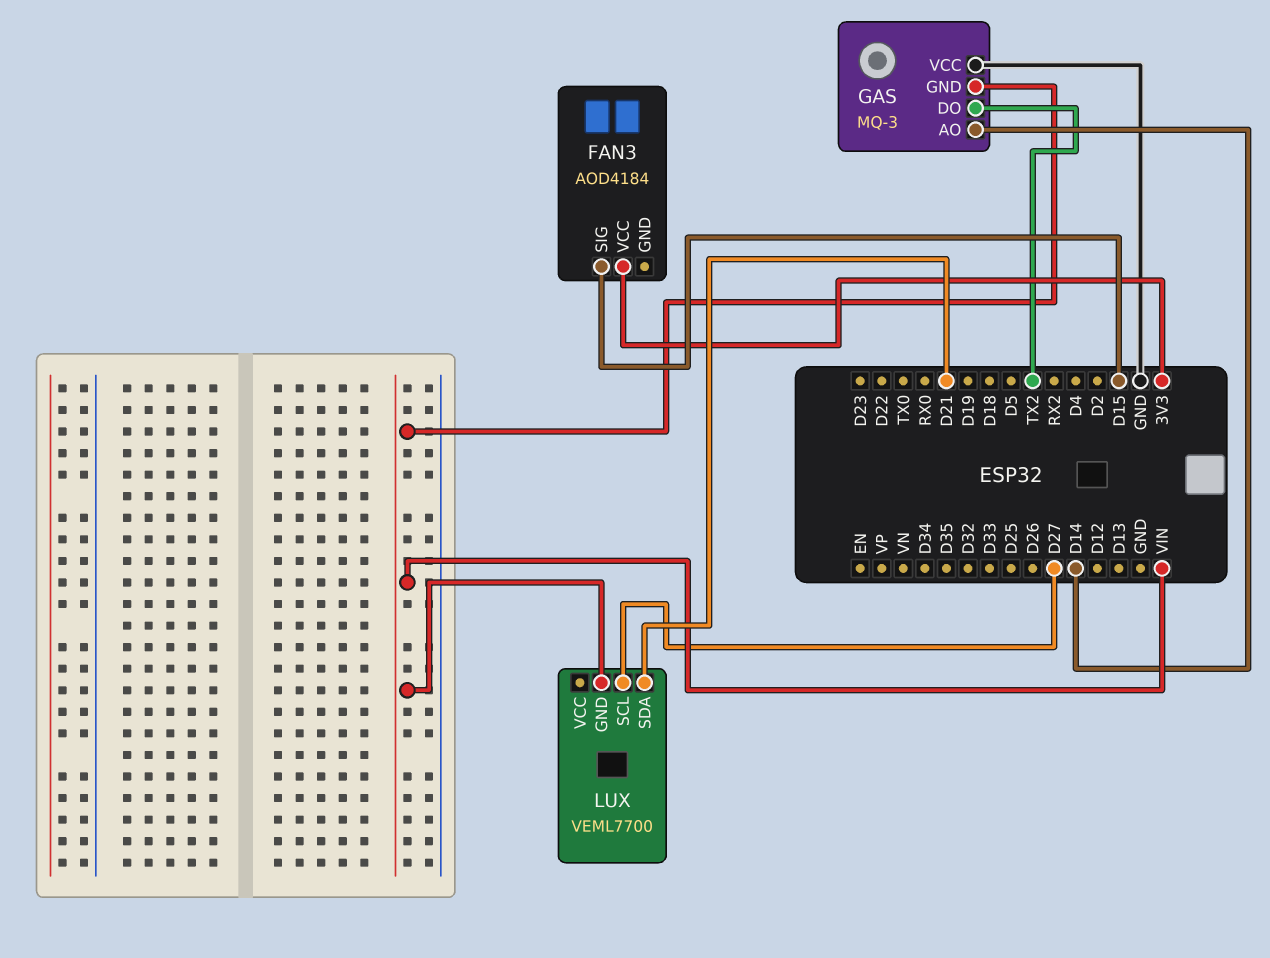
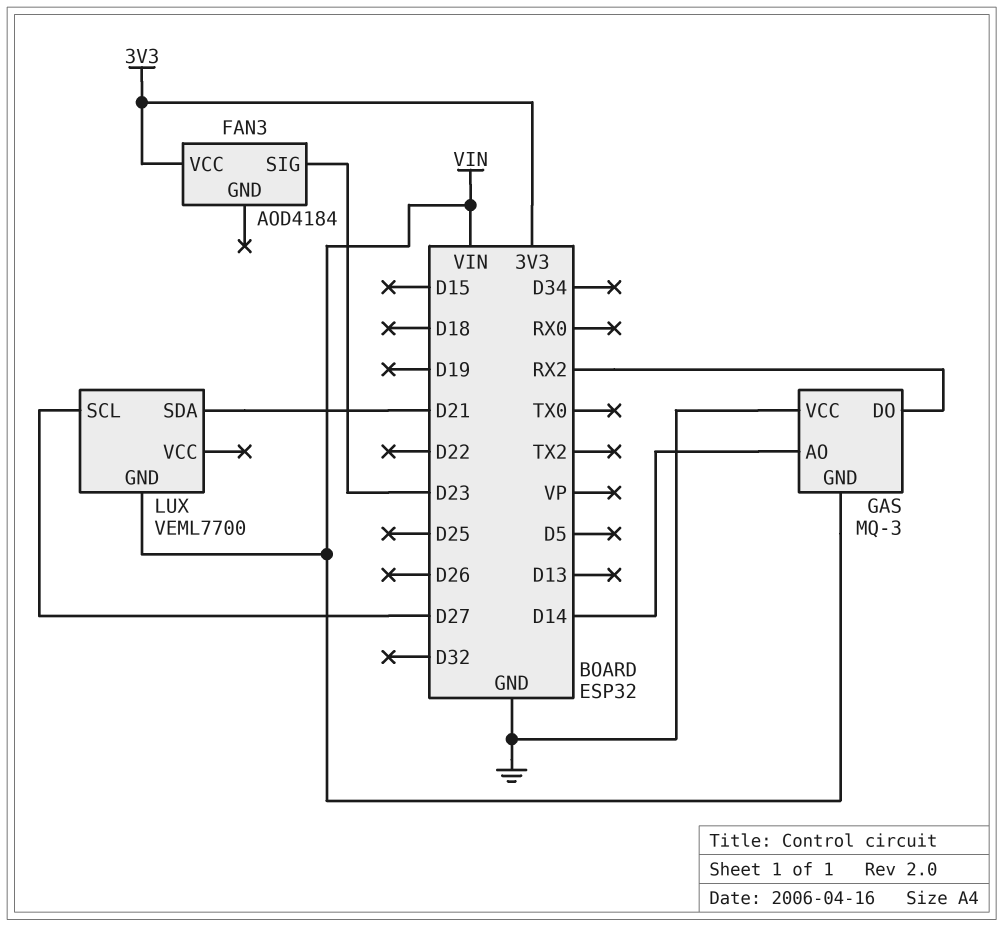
FAN3 pin SIG: D15 -> D23
GAS pin DO: TX2 -> RX2

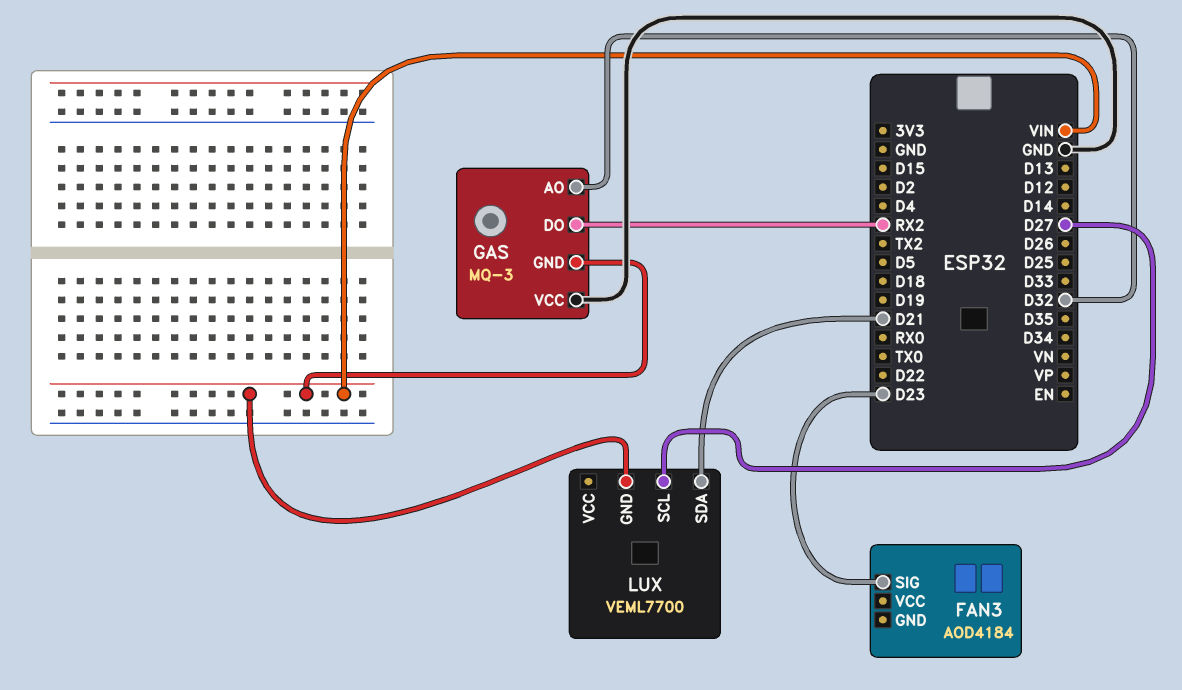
FAN3 pin VCC: 3V3 -> none
GAS pin AO: D14 -> D32

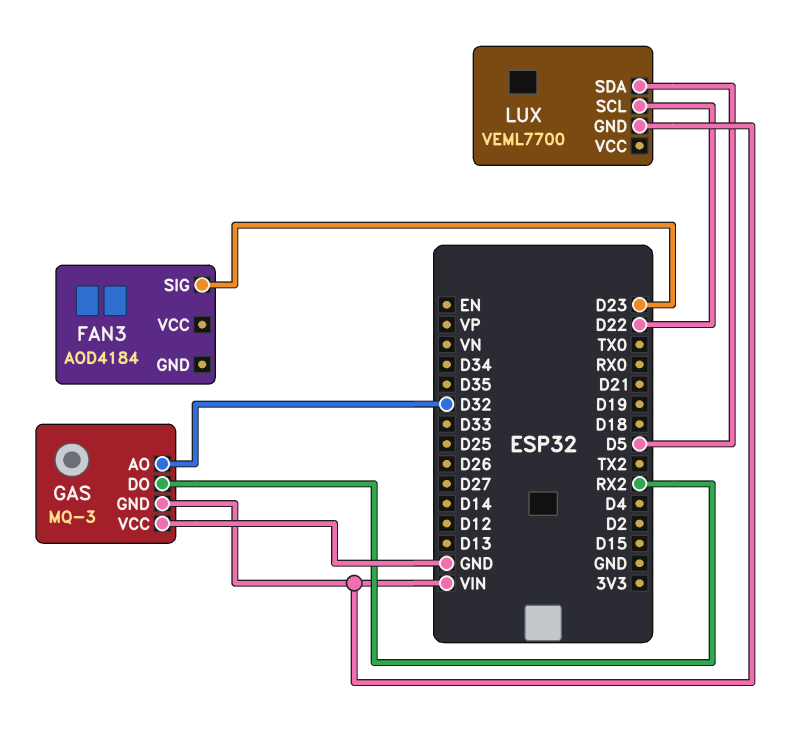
LUX pin SCL: D27 -> D22
LUX pin SDA: D21 -> D5

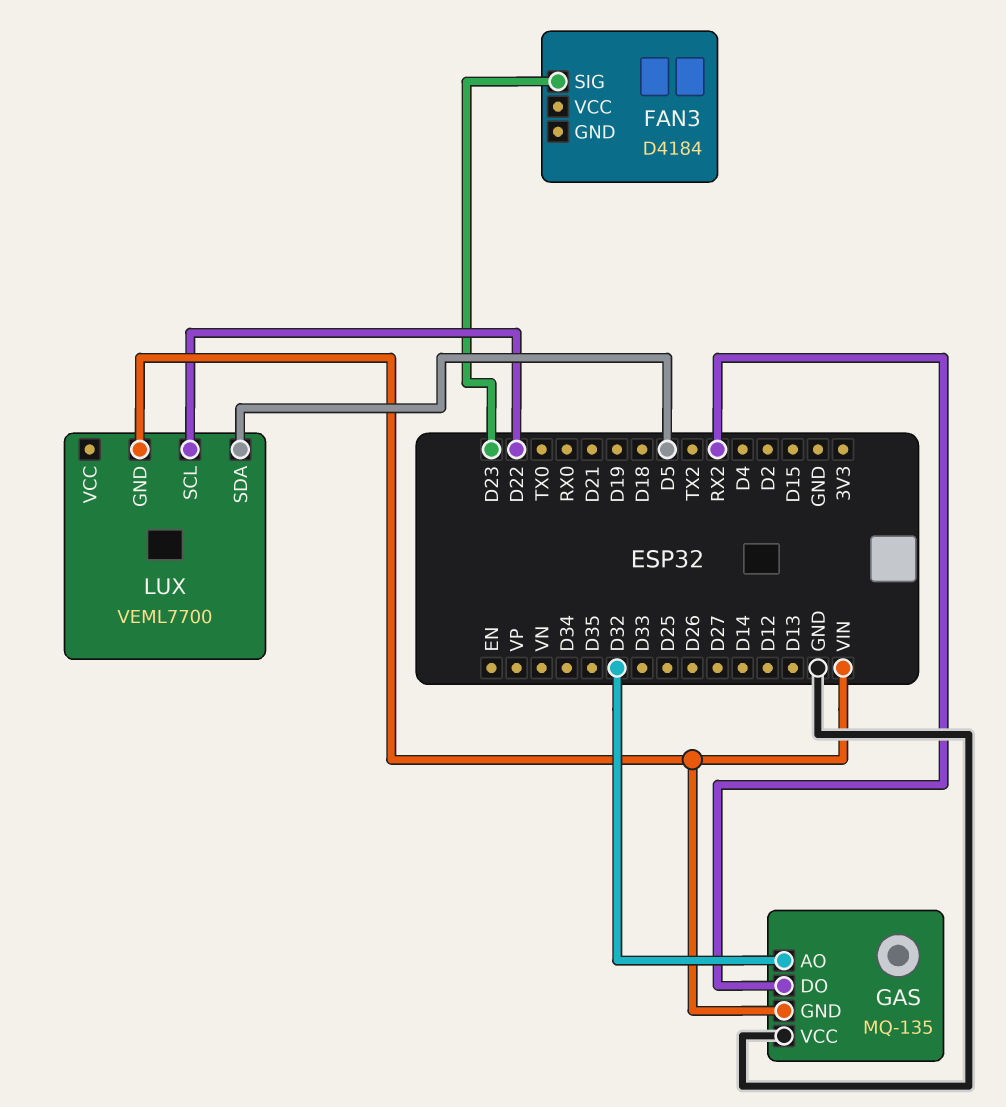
FAN3: AOD4184 -> D4184
GAS: MQ-3 -> MQ-135

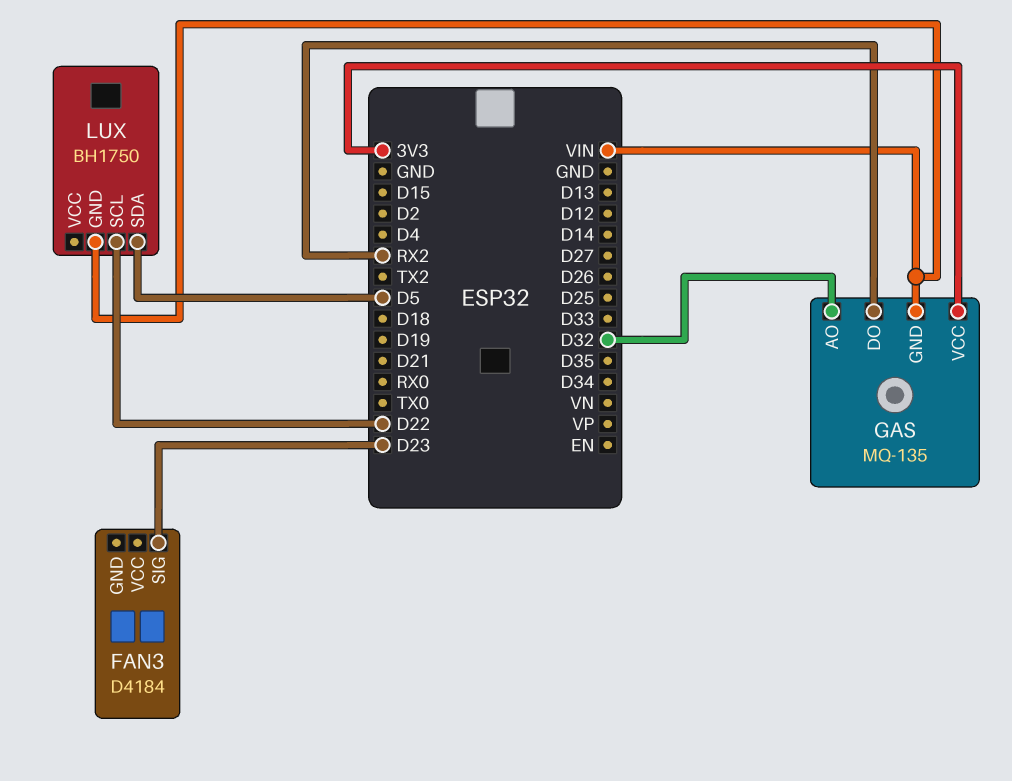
GAS pin VCC: GND -> 3V3
LUX: VEML7700 -> BH1750

